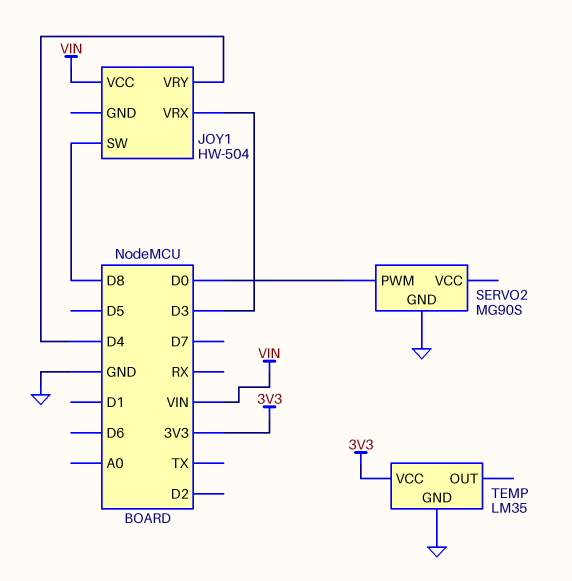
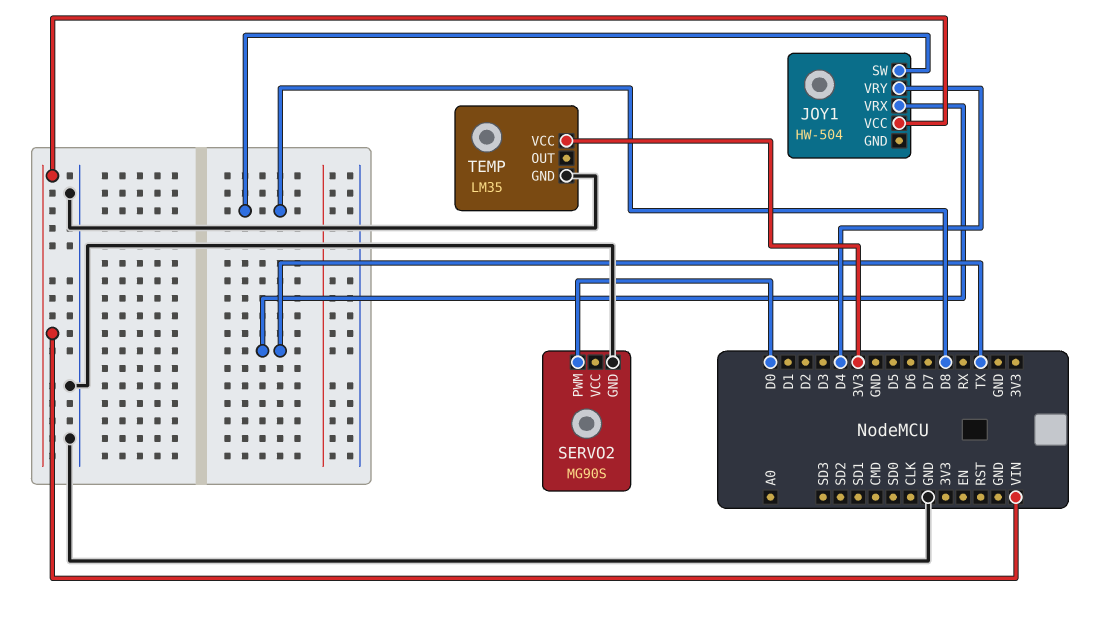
JOY1 pin VRX: D3 -> TX

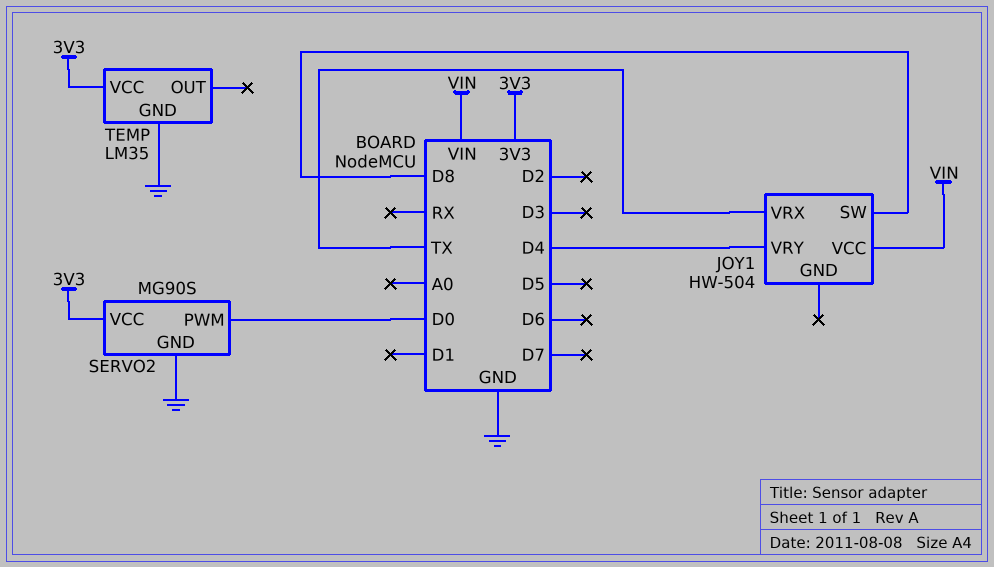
SERVO2 pin VCC: none -> 3V3

